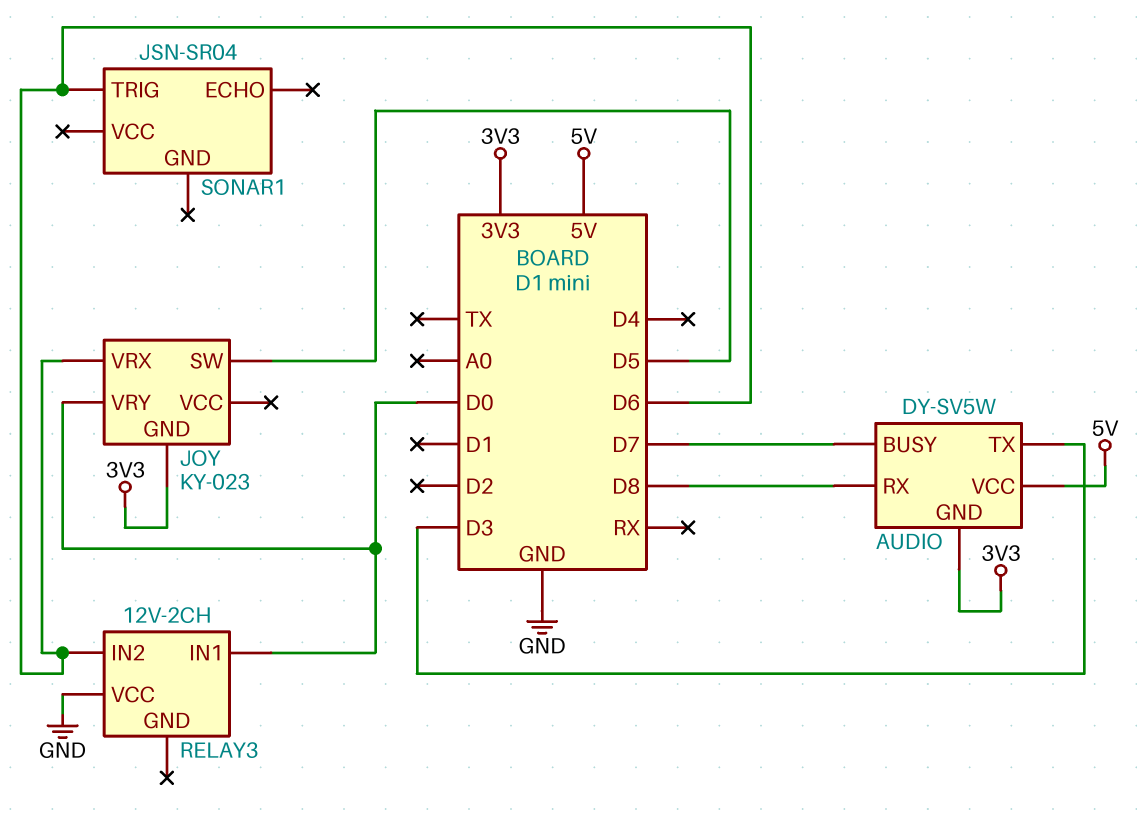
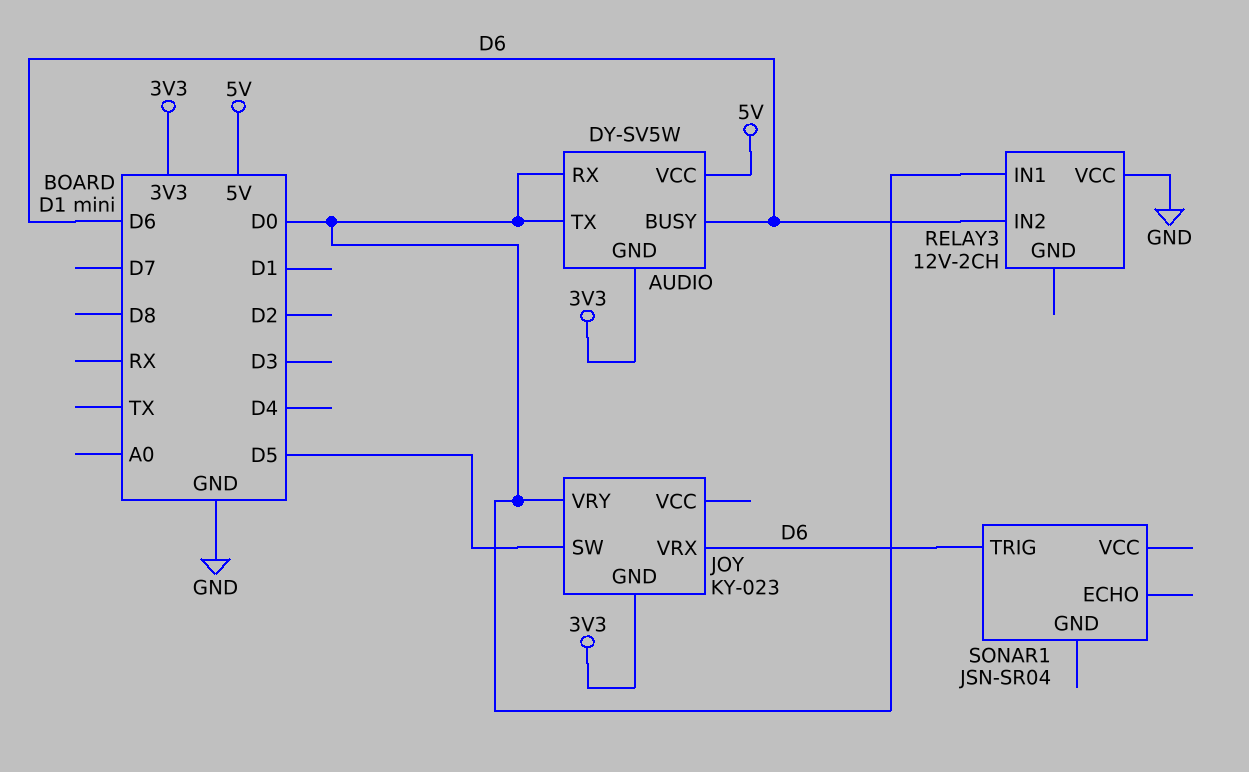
AUDIO pin BUSY: D7 -> D6
AUDIO pin RX: D8 -> D0
AUDIO pin TX: D3 -> D0

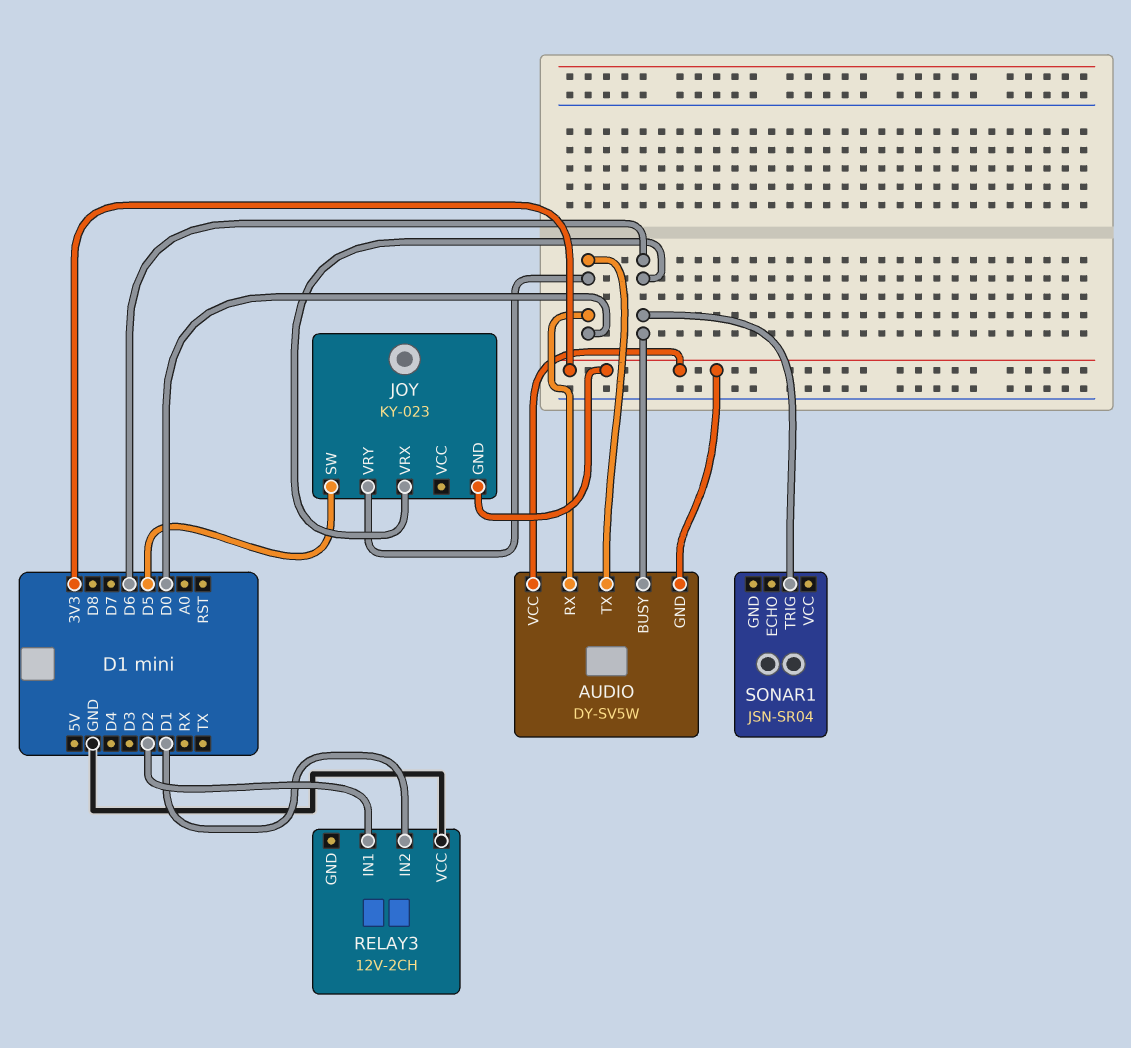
AUDIO pin VCC: 5V -> 3V3
RELAY3 pin IN1: D0 -> D2
RELAY3 pin IN2: D6 -> D1

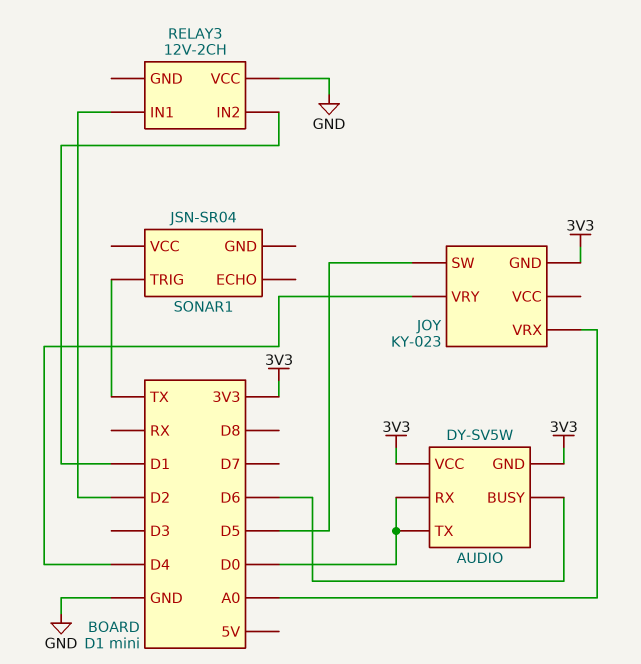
JOY pin VRX: D6 -> A0
JOY pin VRY: D0 -> D4
SONAR1 pin TRIG: D6 -> TX

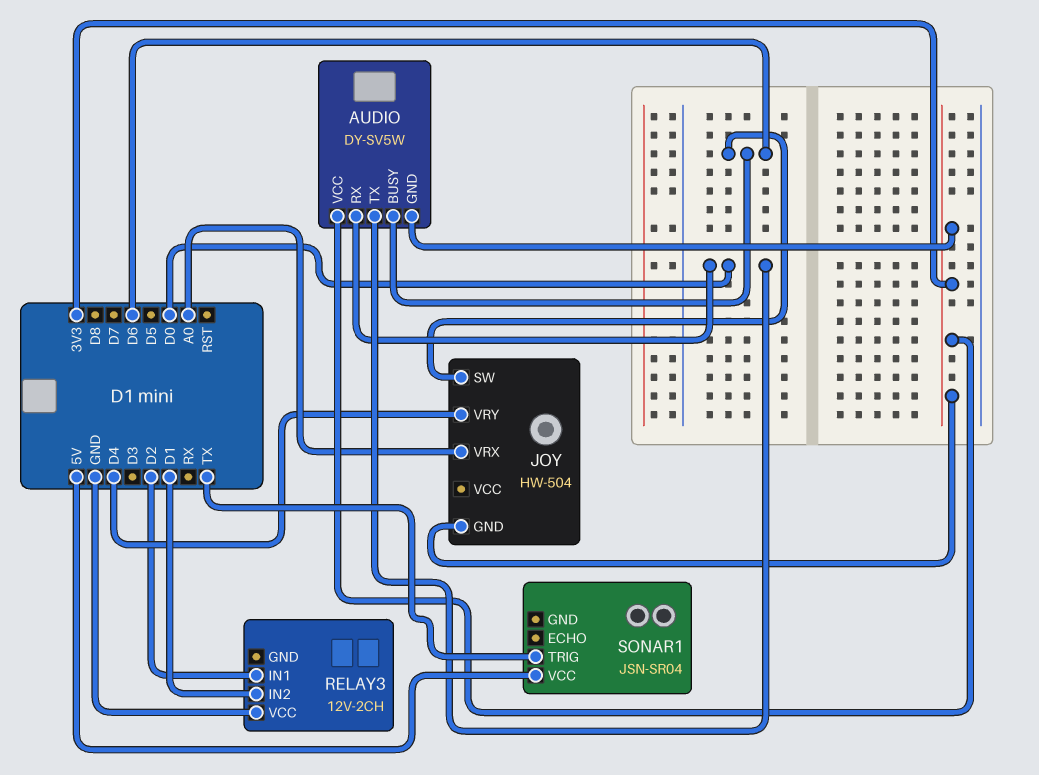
JOY: KY-023 -> HW-504
JOY pin SW: D5 -> D6
SONAR1 pin VCC: none -> 5V

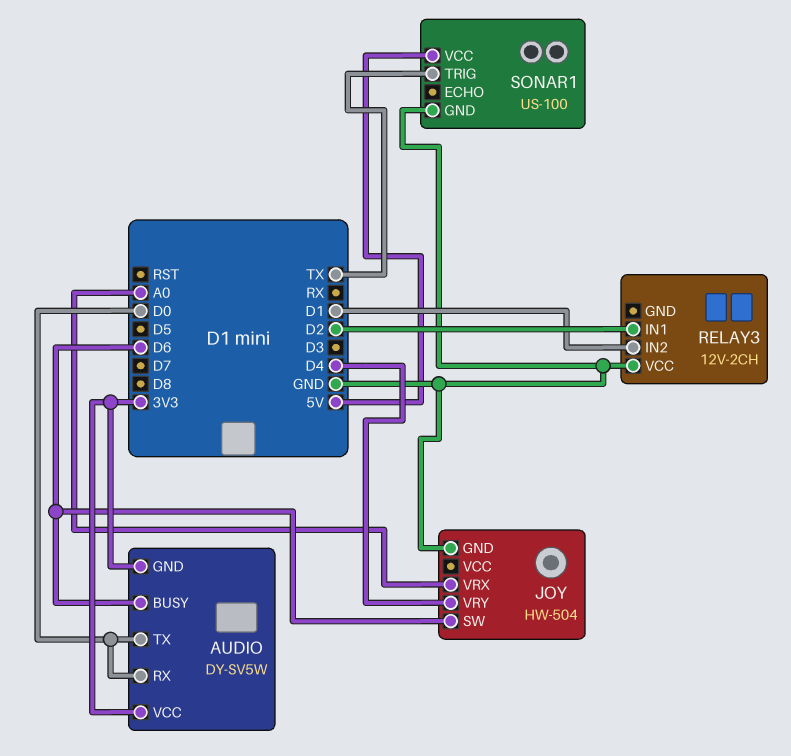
JOY pin GND: 3V3 -> GND
SONAR1: JSN-SR04 -> US-100
SONAR1 pin GND: none -> GND

